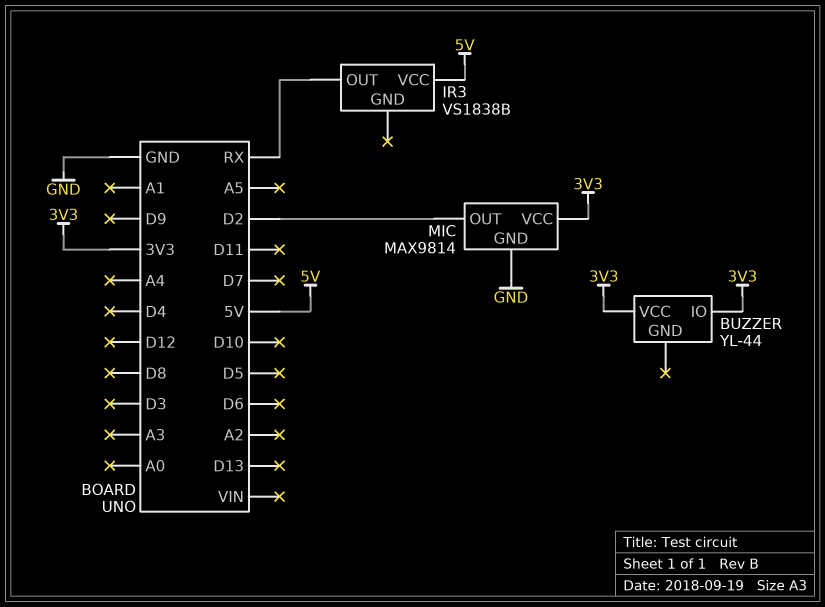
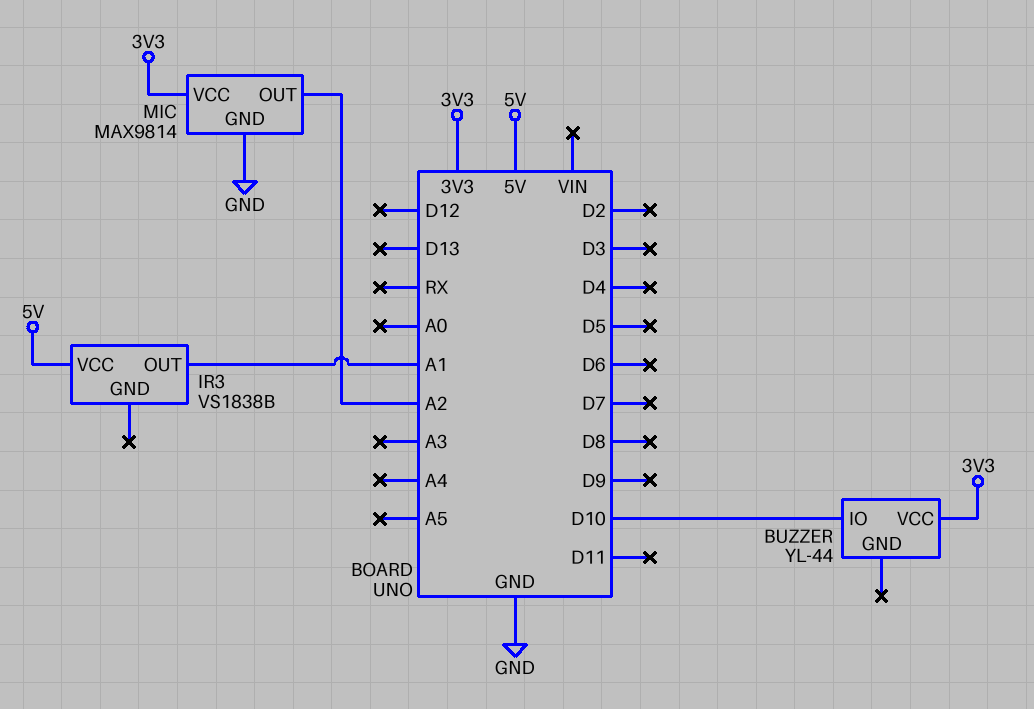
BUZZER pin IO: 3V3 -> D10
IR3 pin OUT: RX -> A1
MIC pin OUT: D2 -> A2

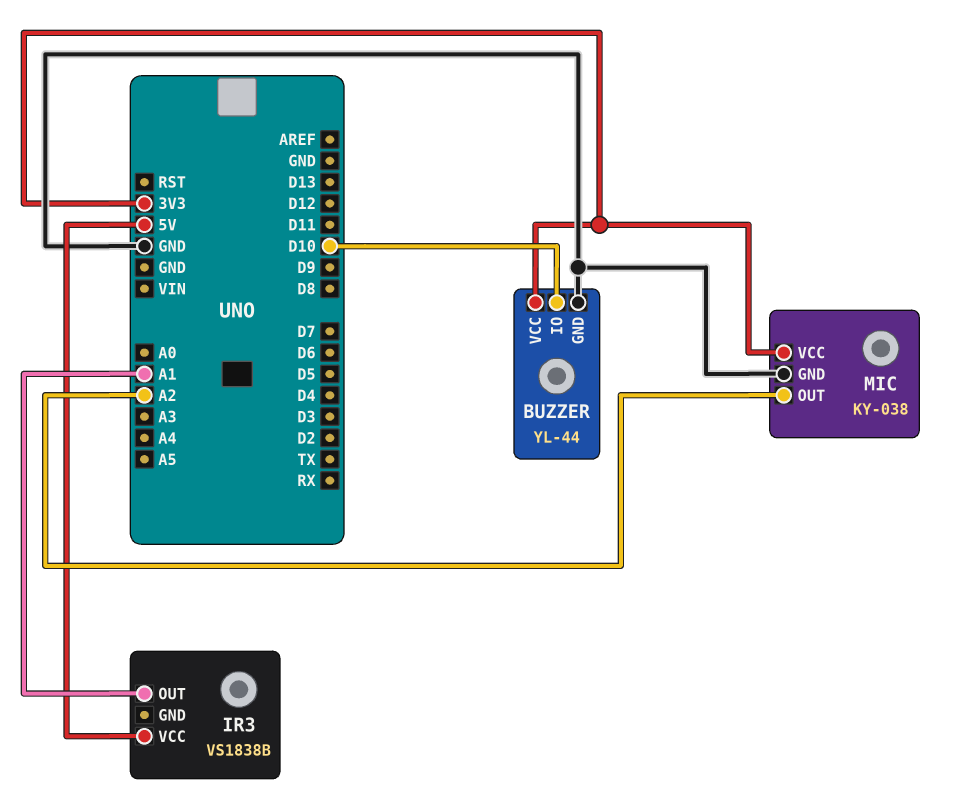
BUZZER pin GND: none -> GND
MIC: MAX9814 -> KY-038

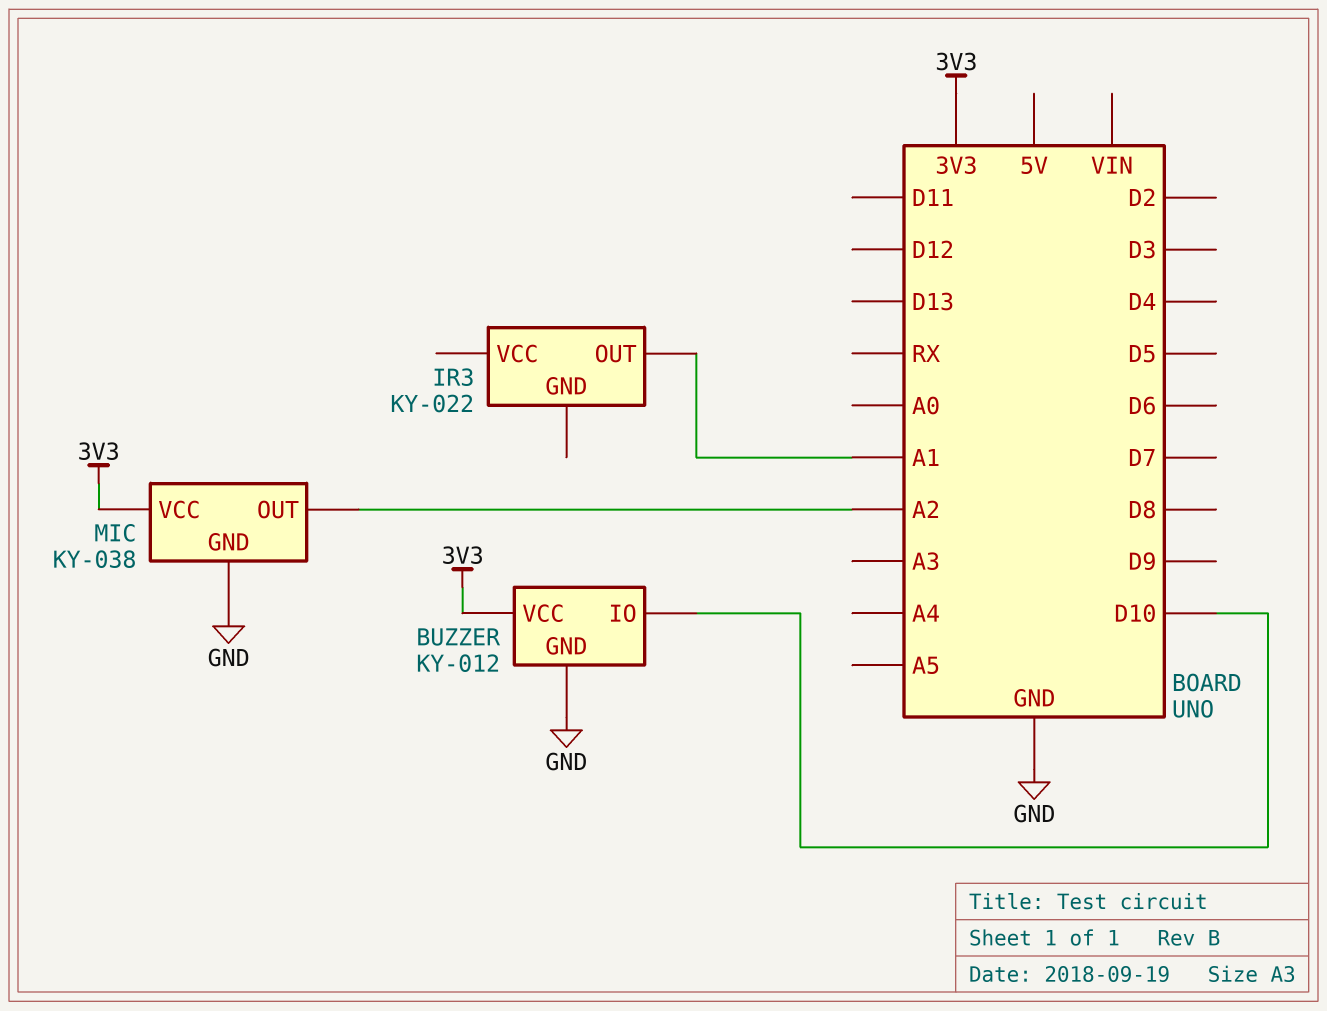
BUZZER: YL-44 -> KY-012
IR3: VS1838B -> KY-022
IR3 pin VCC: 5V -> none

